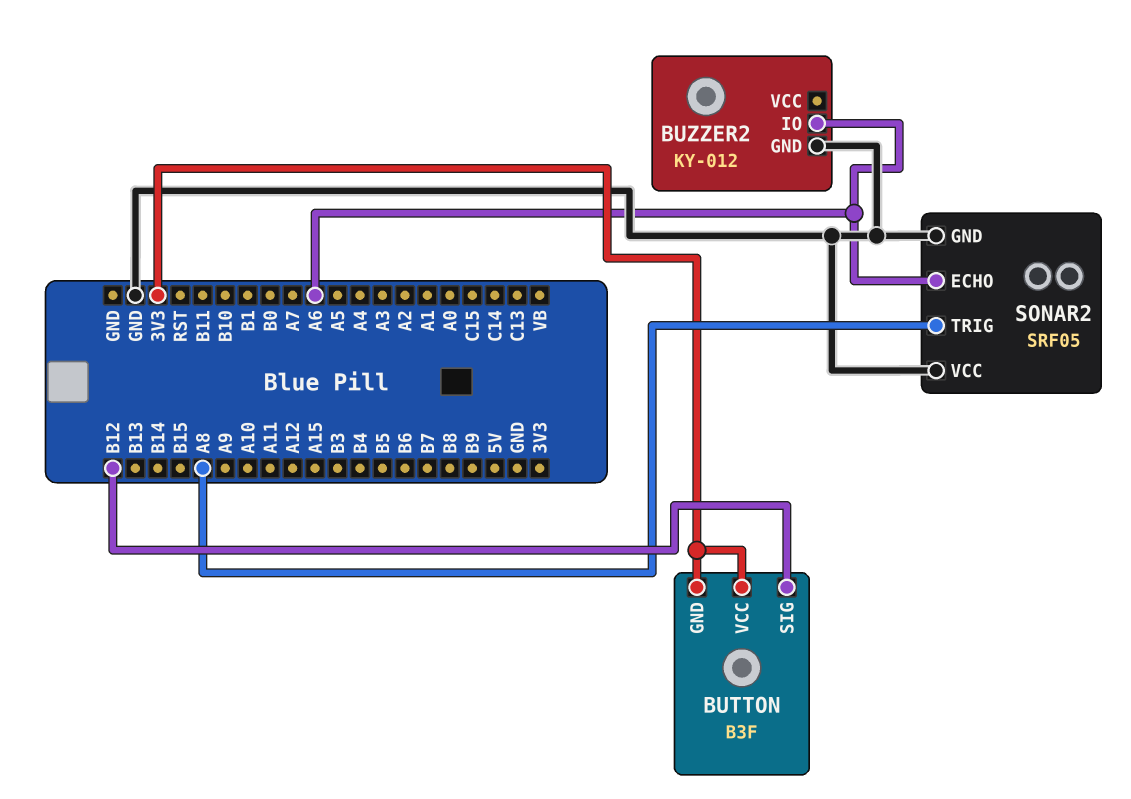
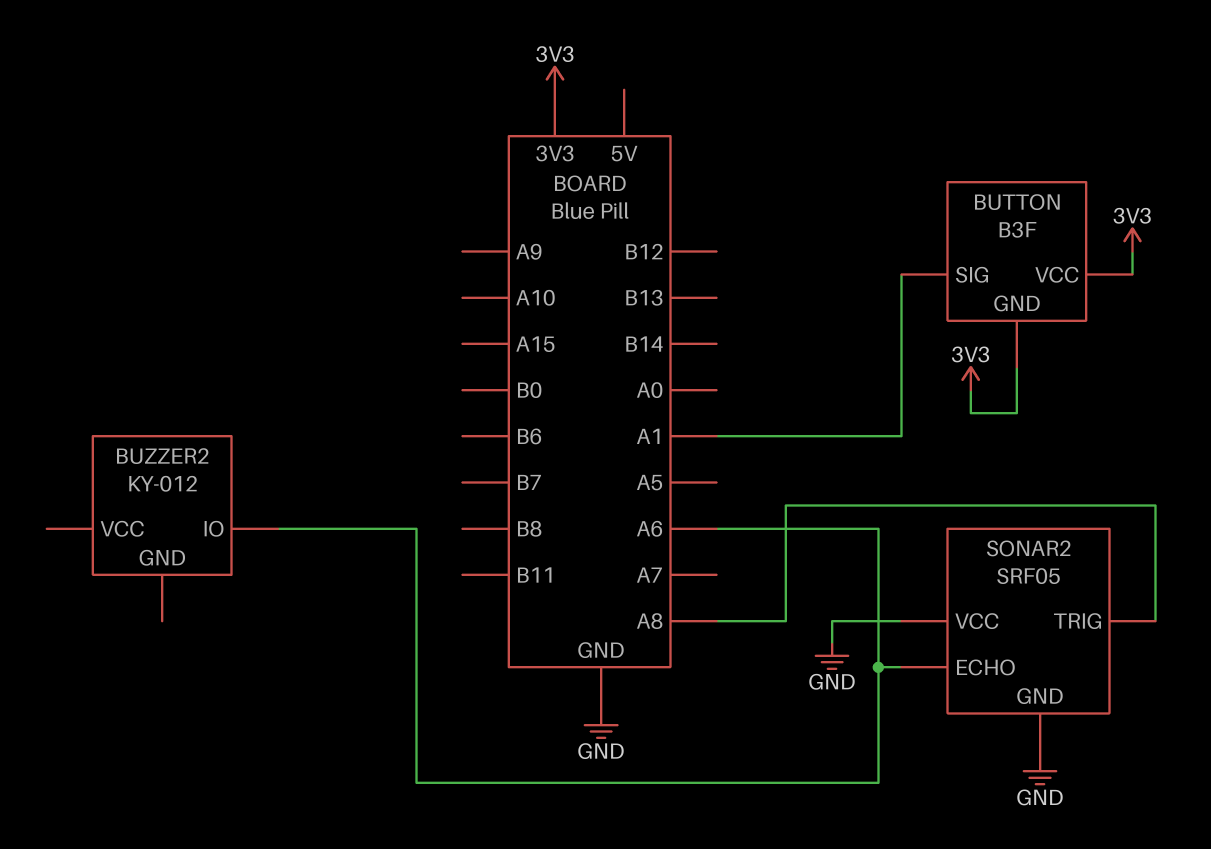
BUTTON pin SIG: B12 -> A1
BUZZER2 pin GND: GND -> none

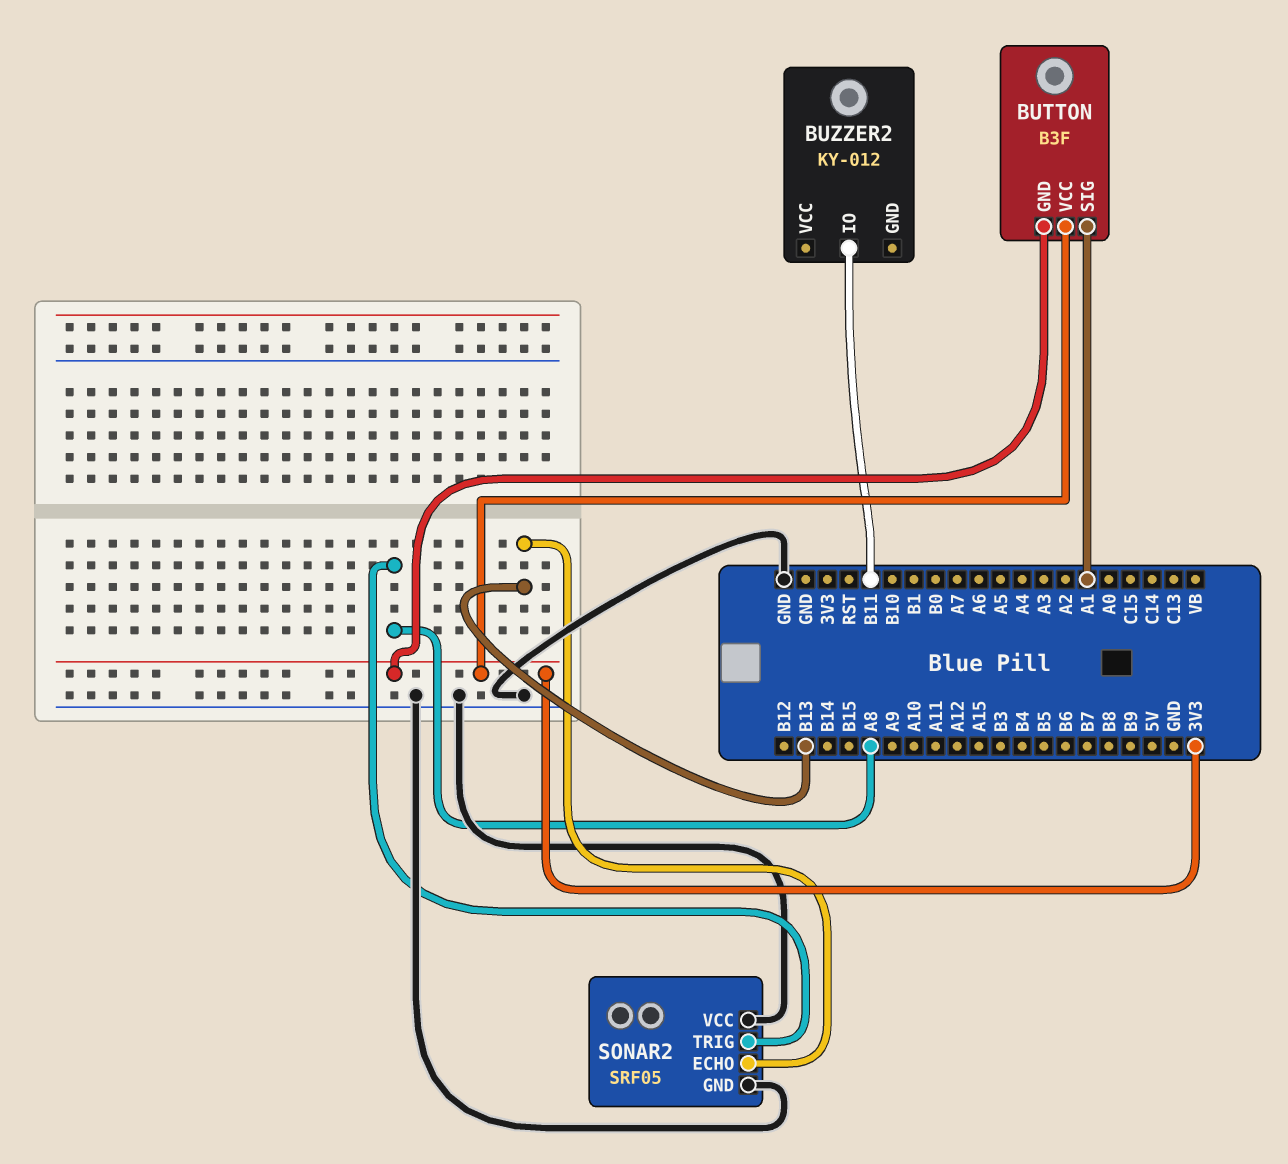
BUZZER2 pin IO: A6 -> B11
SONAR2 pin ECHO: A6 -> B13

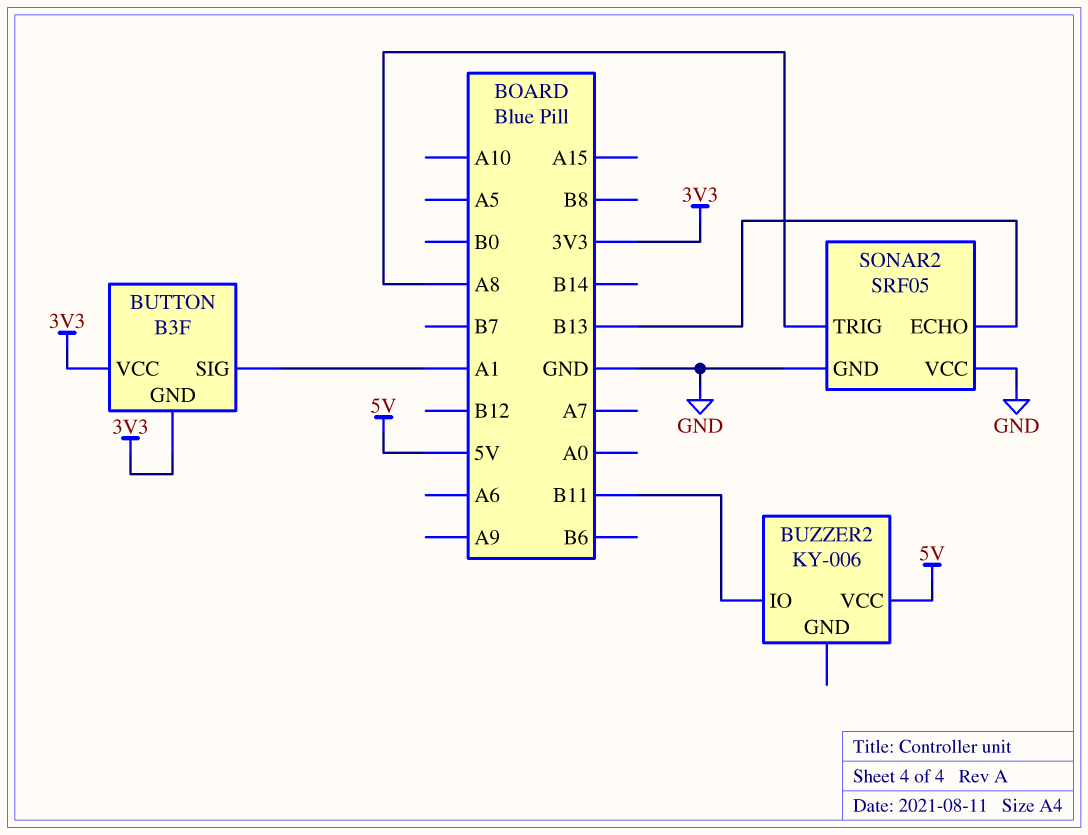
BUZZER2: KY-012 -> KY-006
BUZZER2 pin VCC: none -> 5V

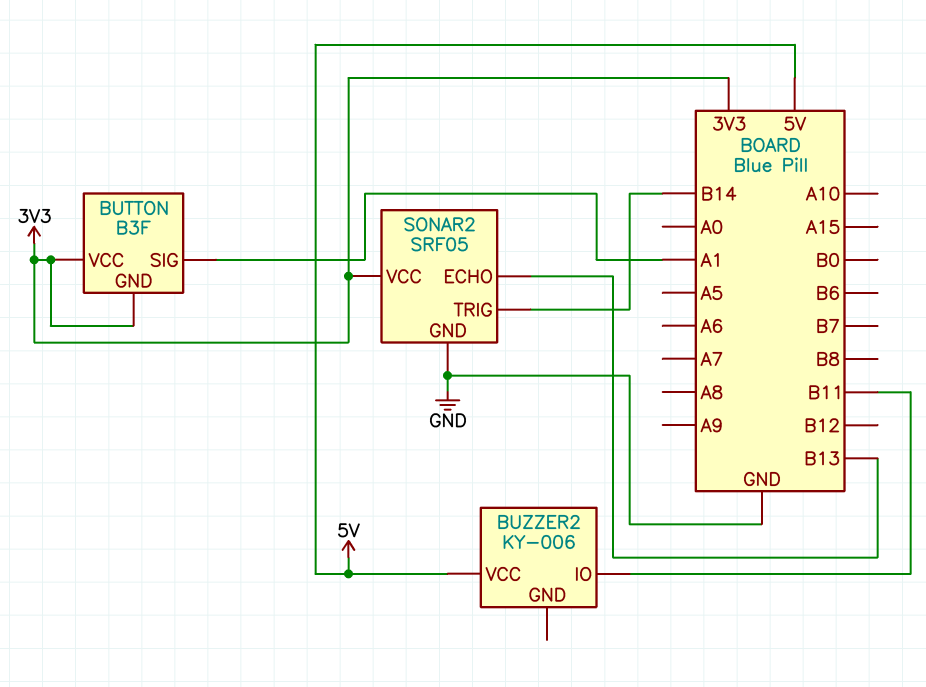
SONAR2 pin TRIG: A8 -> B14
SONAR2 pin VCC: GND -> 3V3

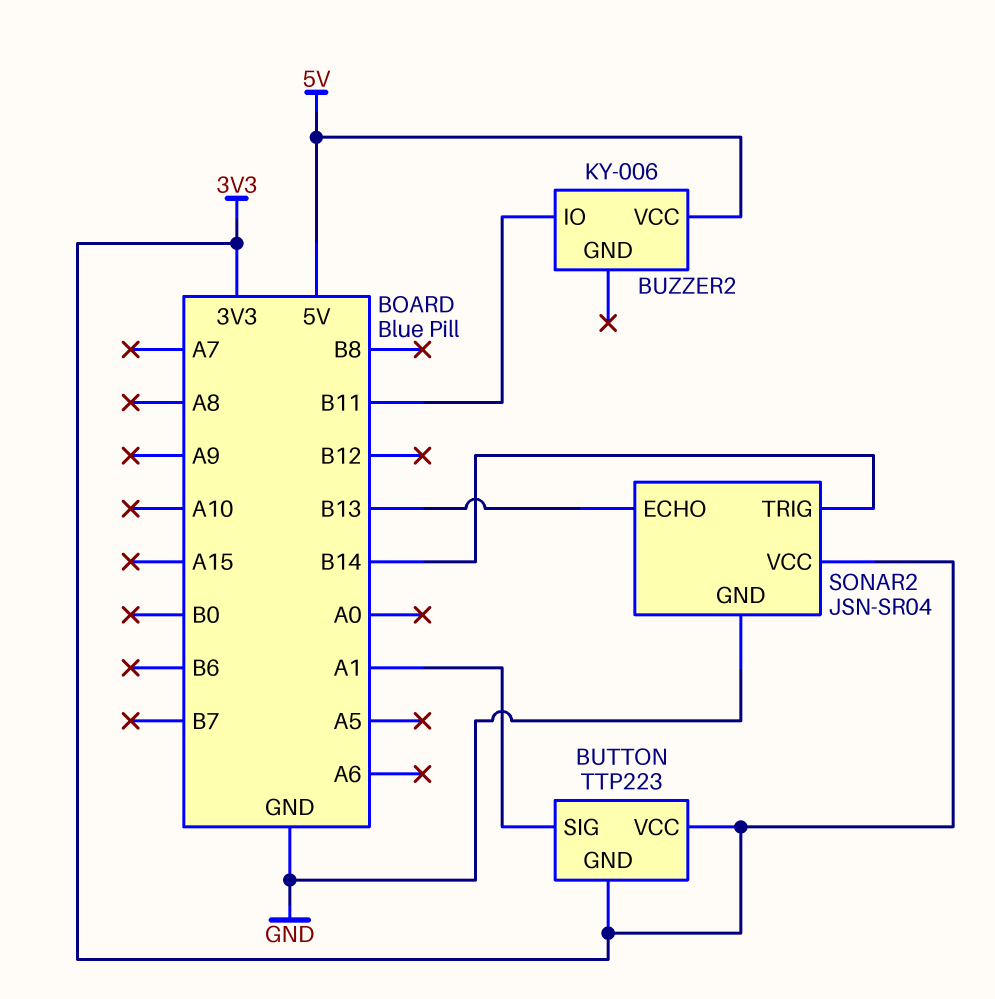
BUTTON: B3F -> TTP223
SONAR2: SRF05 -> JSN-SR04

